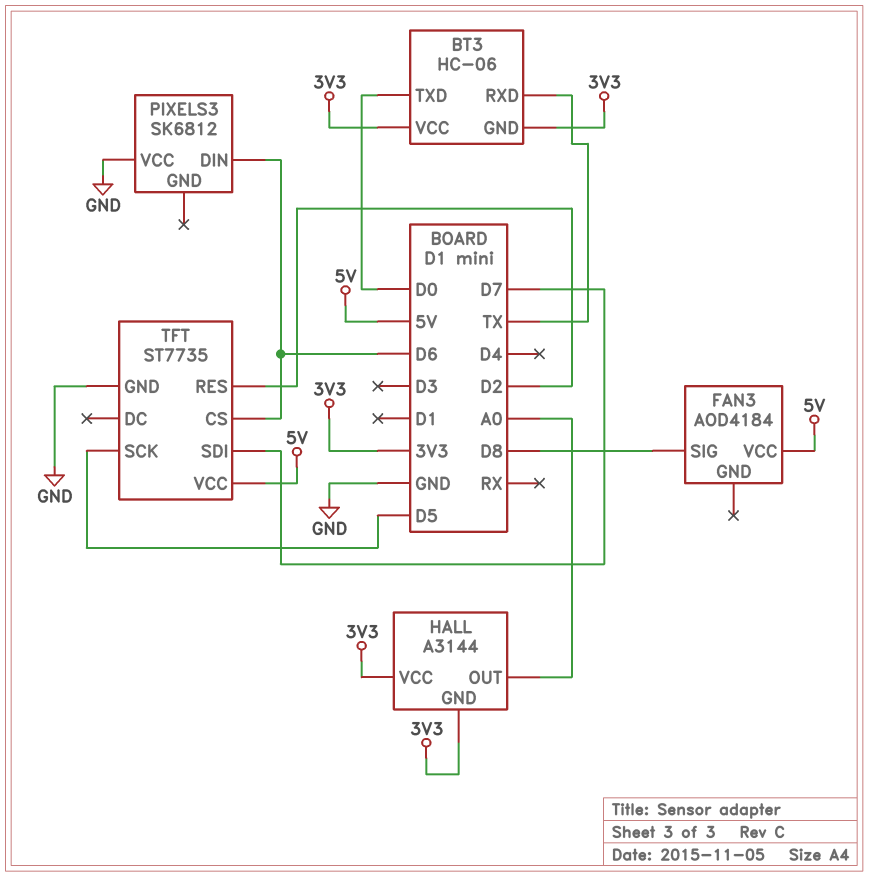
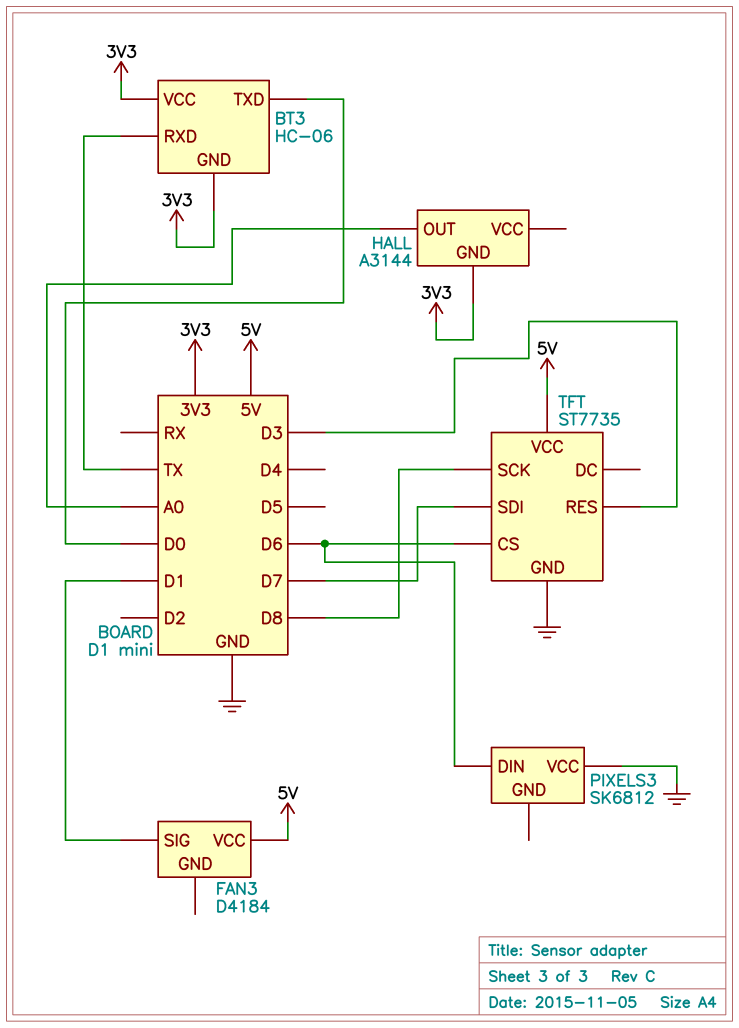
FAN3: AOD4184 -> D4184
FAN3 pin SIG: D8 -> D1
HALL pin VCC: 3V3 -> none
TFT pin RES: D2 -> D3
TFT pin SCK: D5 -> D8

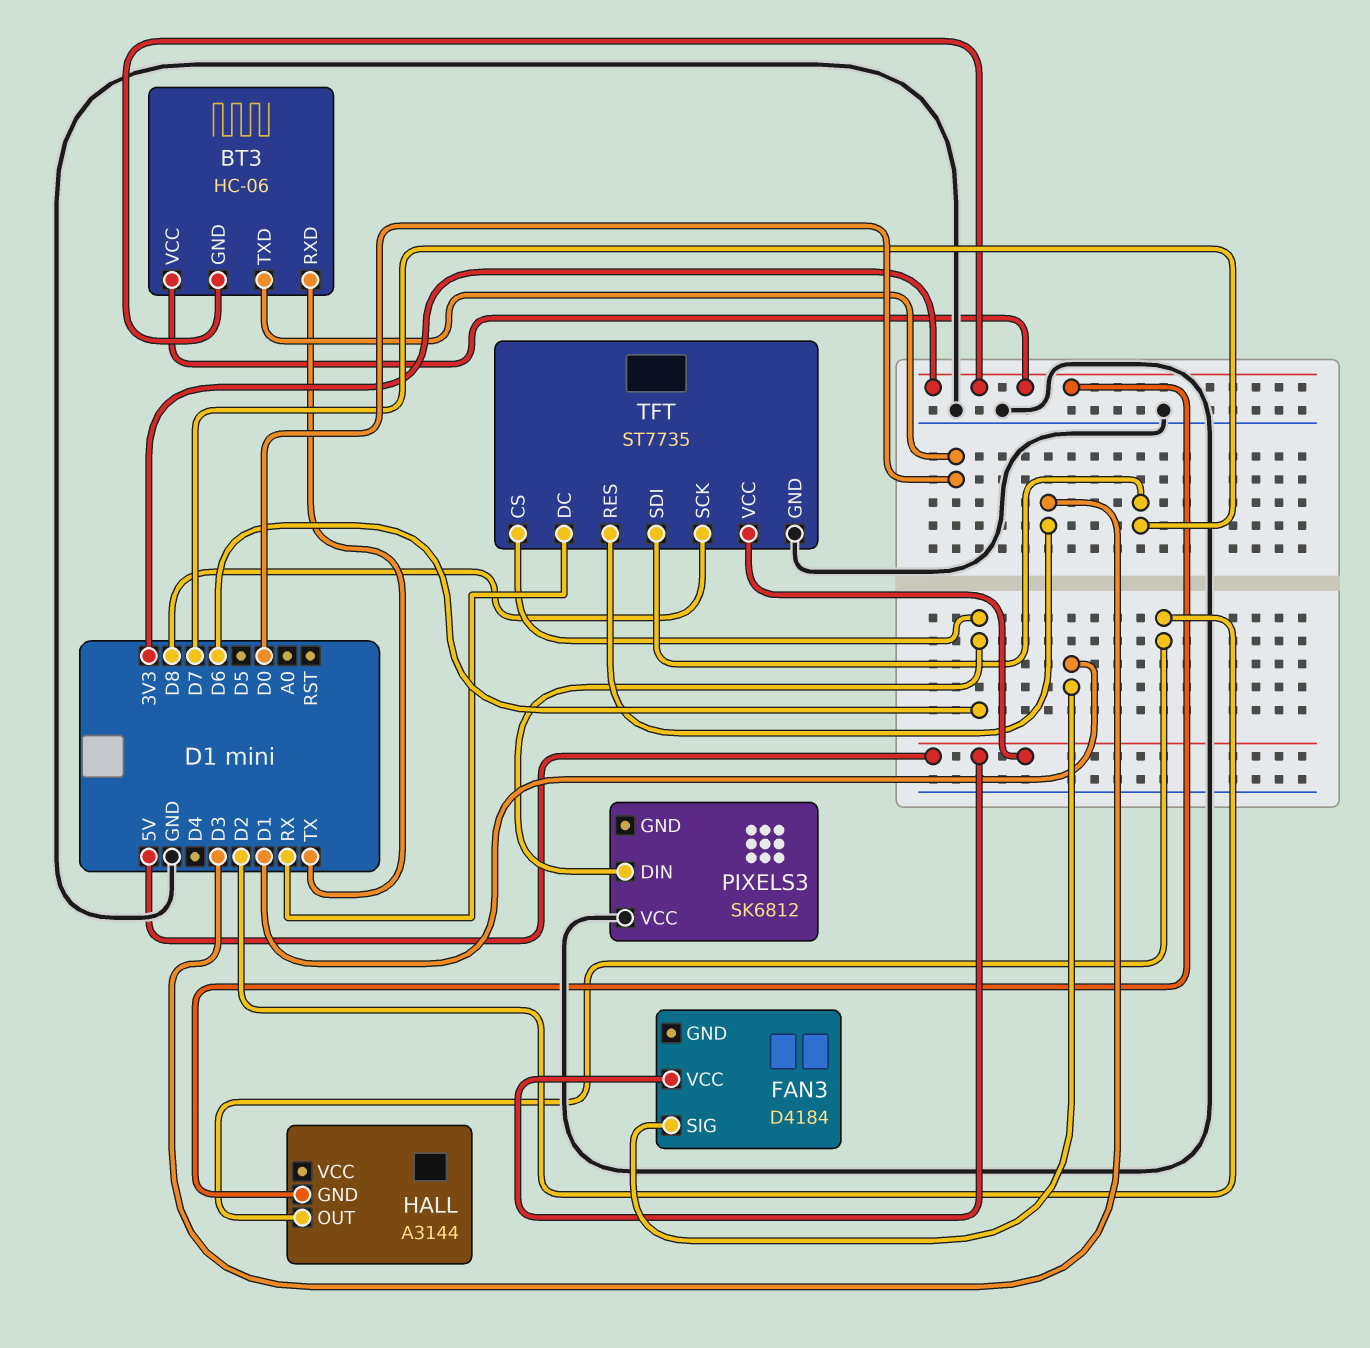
HALL pin OUT: A0 -> D2
TFT pin DC: none -> RX

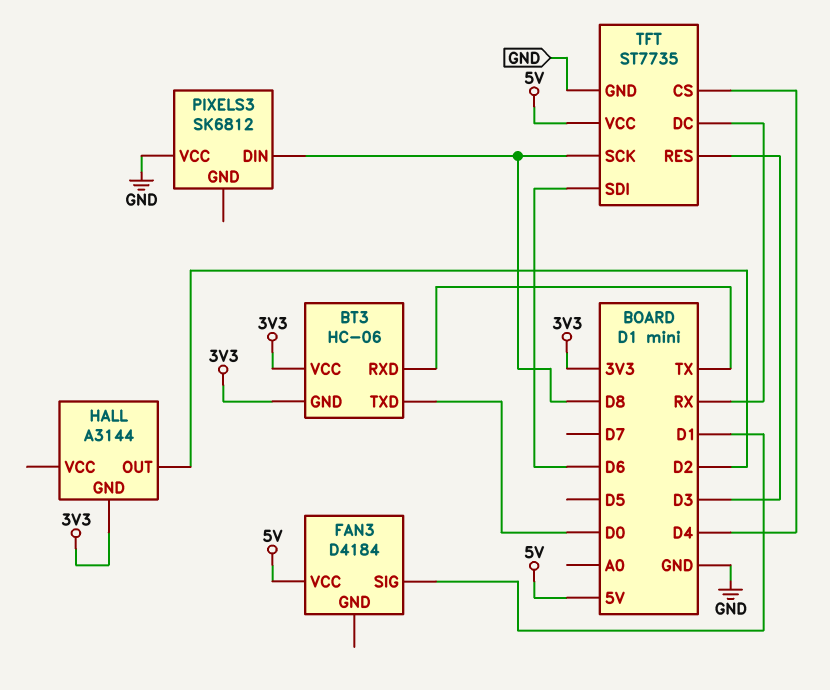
PIXELS3 pin DIN: D6 -> D8
TFT pin CS: D6 -> D4
TFT pin SDI: D7 -> D6

